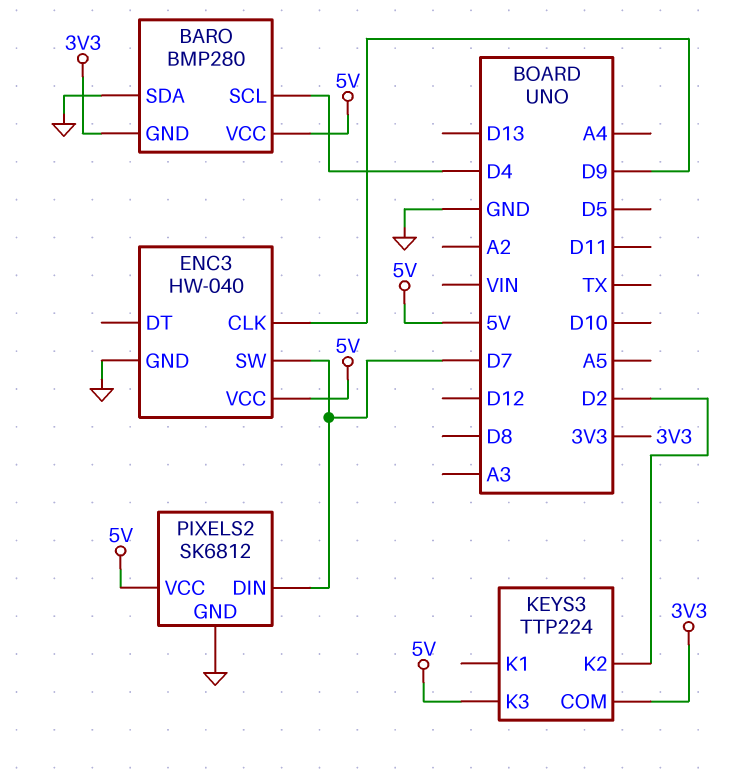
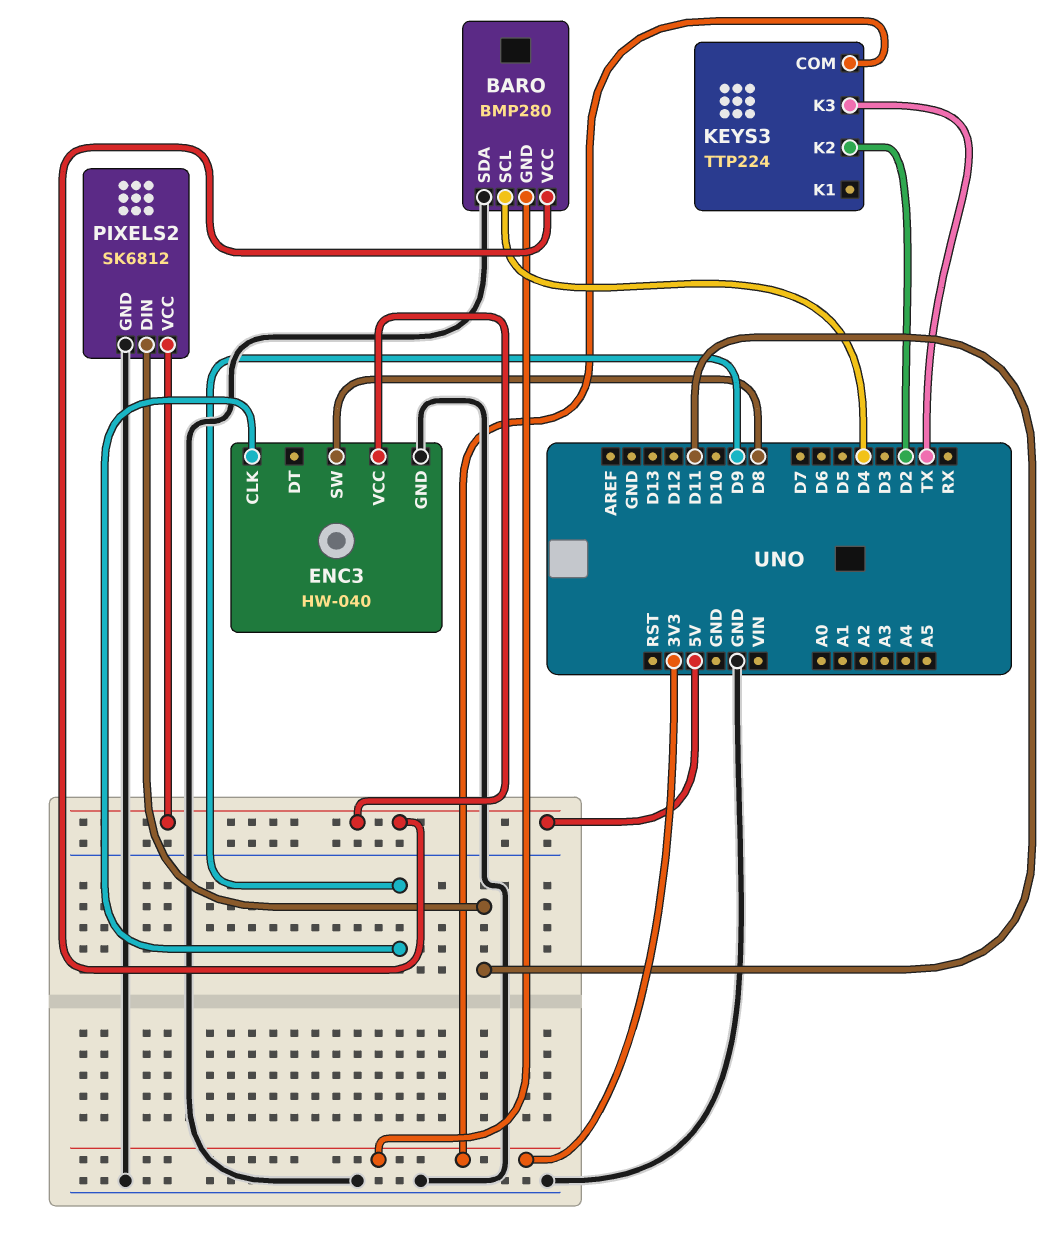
ENC3 pin SW: D7 -> D8
KEYS3 pin K3: 5V -> TX
PIXELS2 pin DIN: D7 -> D11

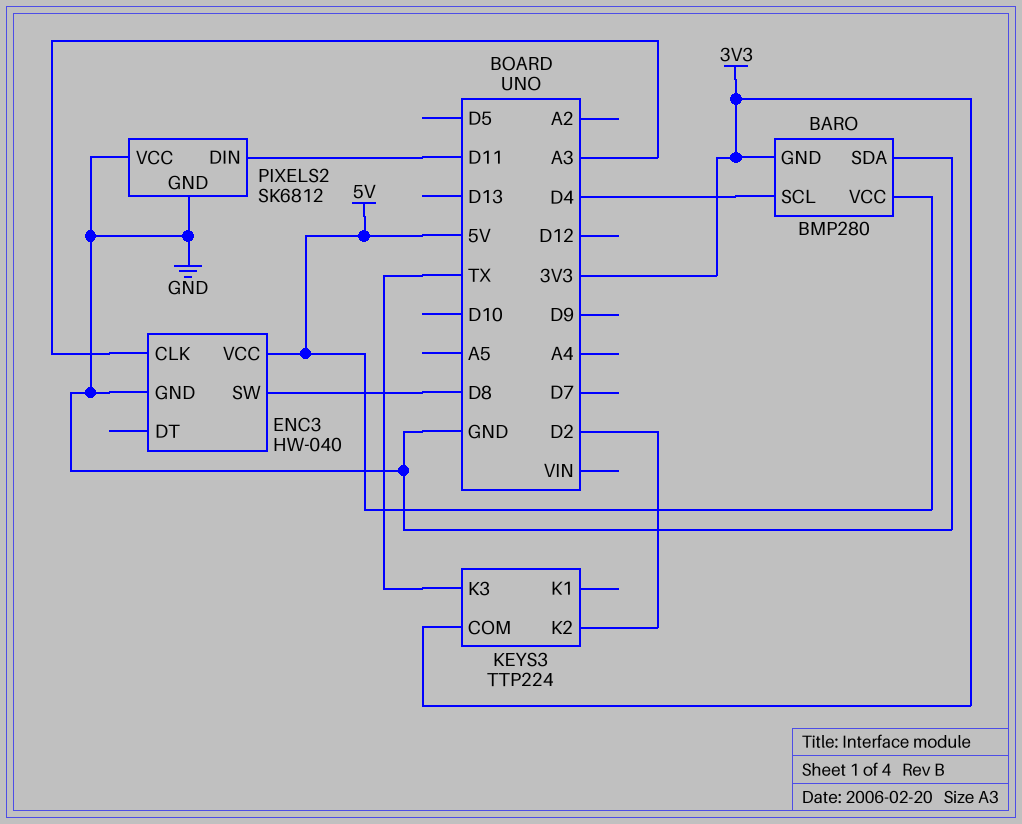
ENC3 pin CLK: D9 -> A3
PIXELS2 pin VCC: 5V -> GND

